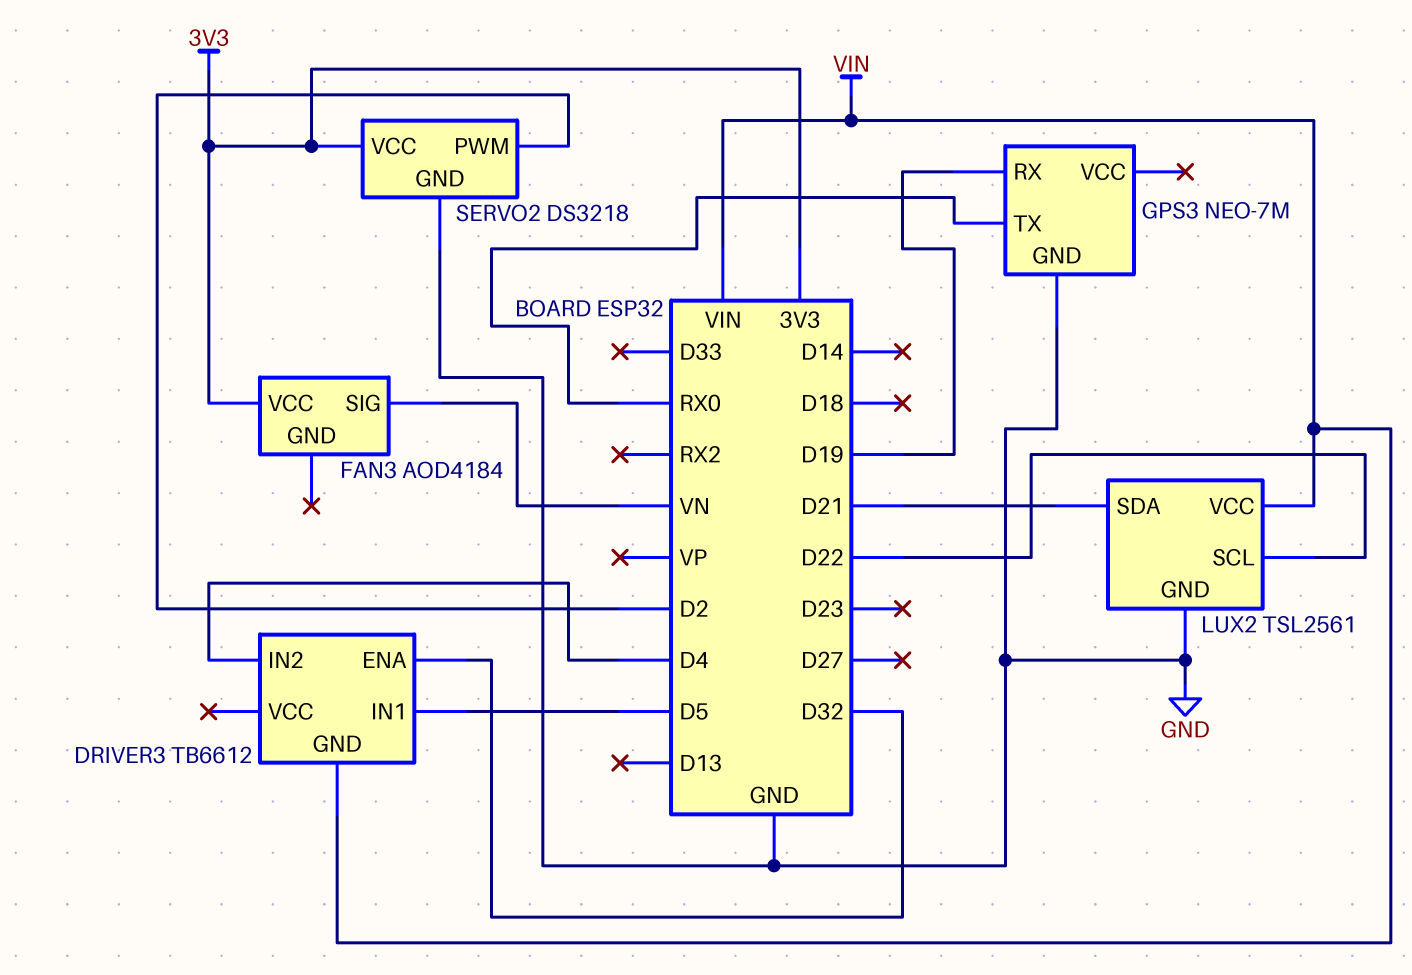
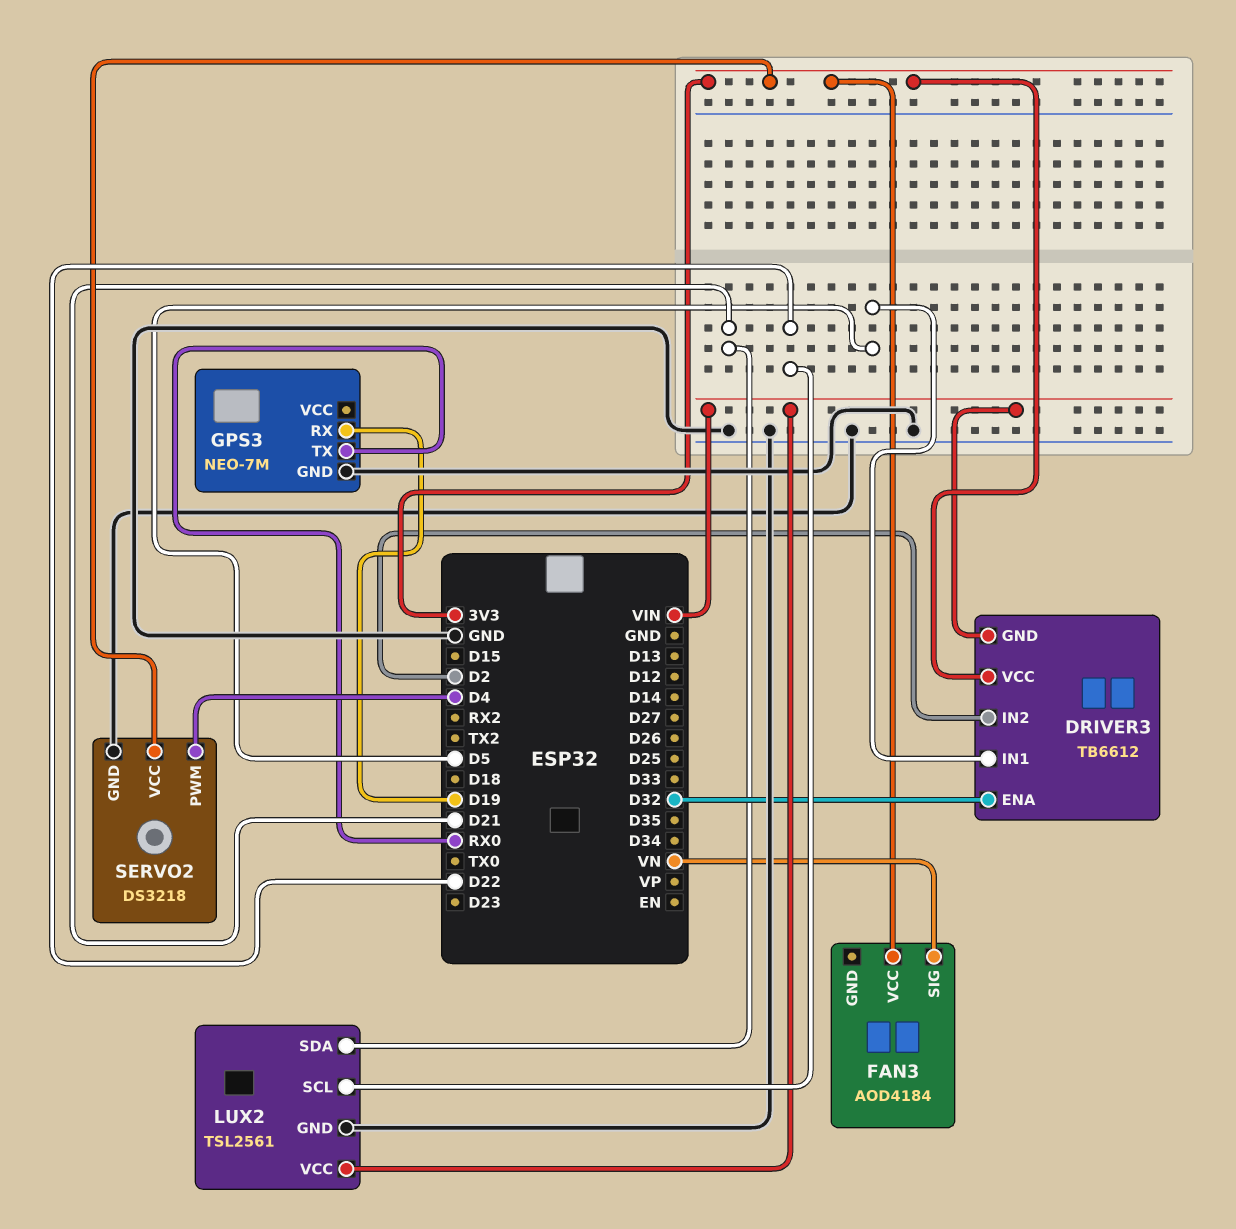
DRIVER3 pin IN2: D4 -> D2
DRIVER3 pin VCC: none -> 3V3
SERVO2 pin PWM: D2 -> D4

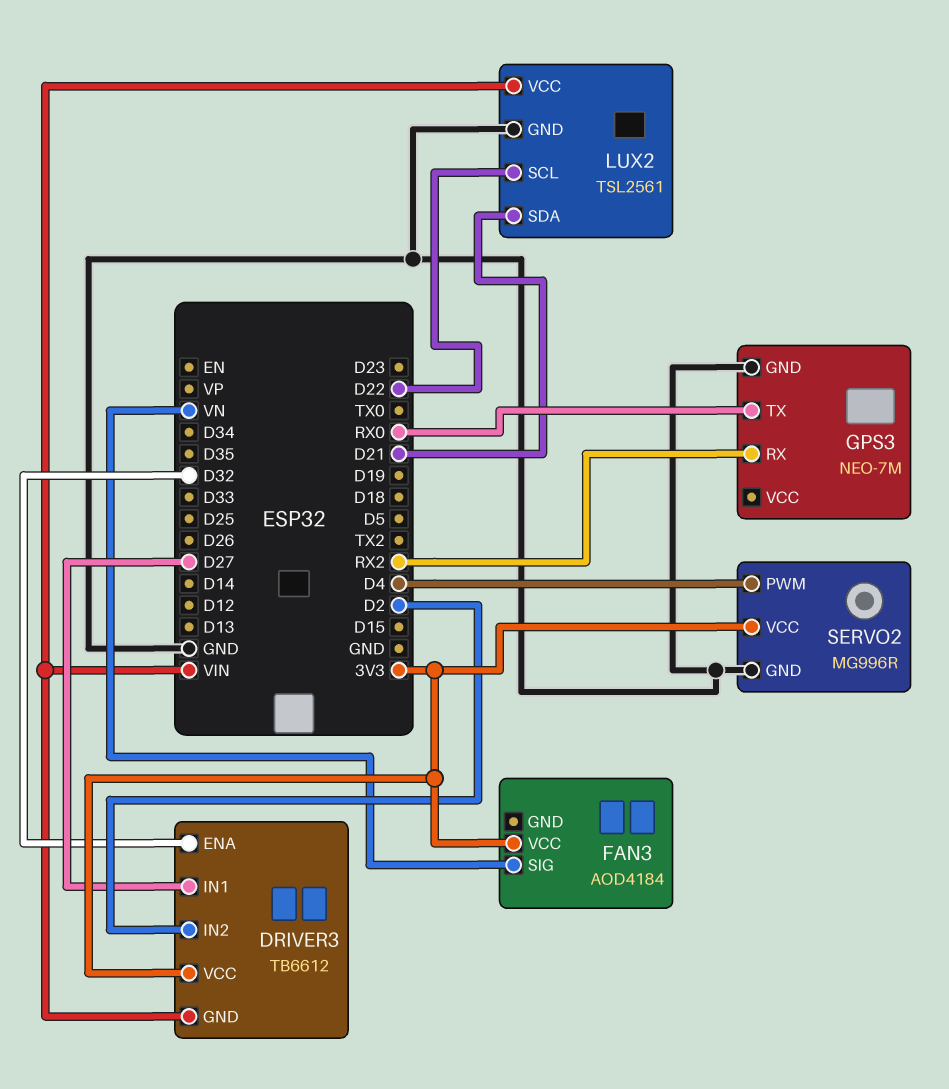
DRIVER3 pin IN1: D5 -> D27
GPS3 pin RX: D19 -> RX2
SERVO2: DS3218 -> MG996R

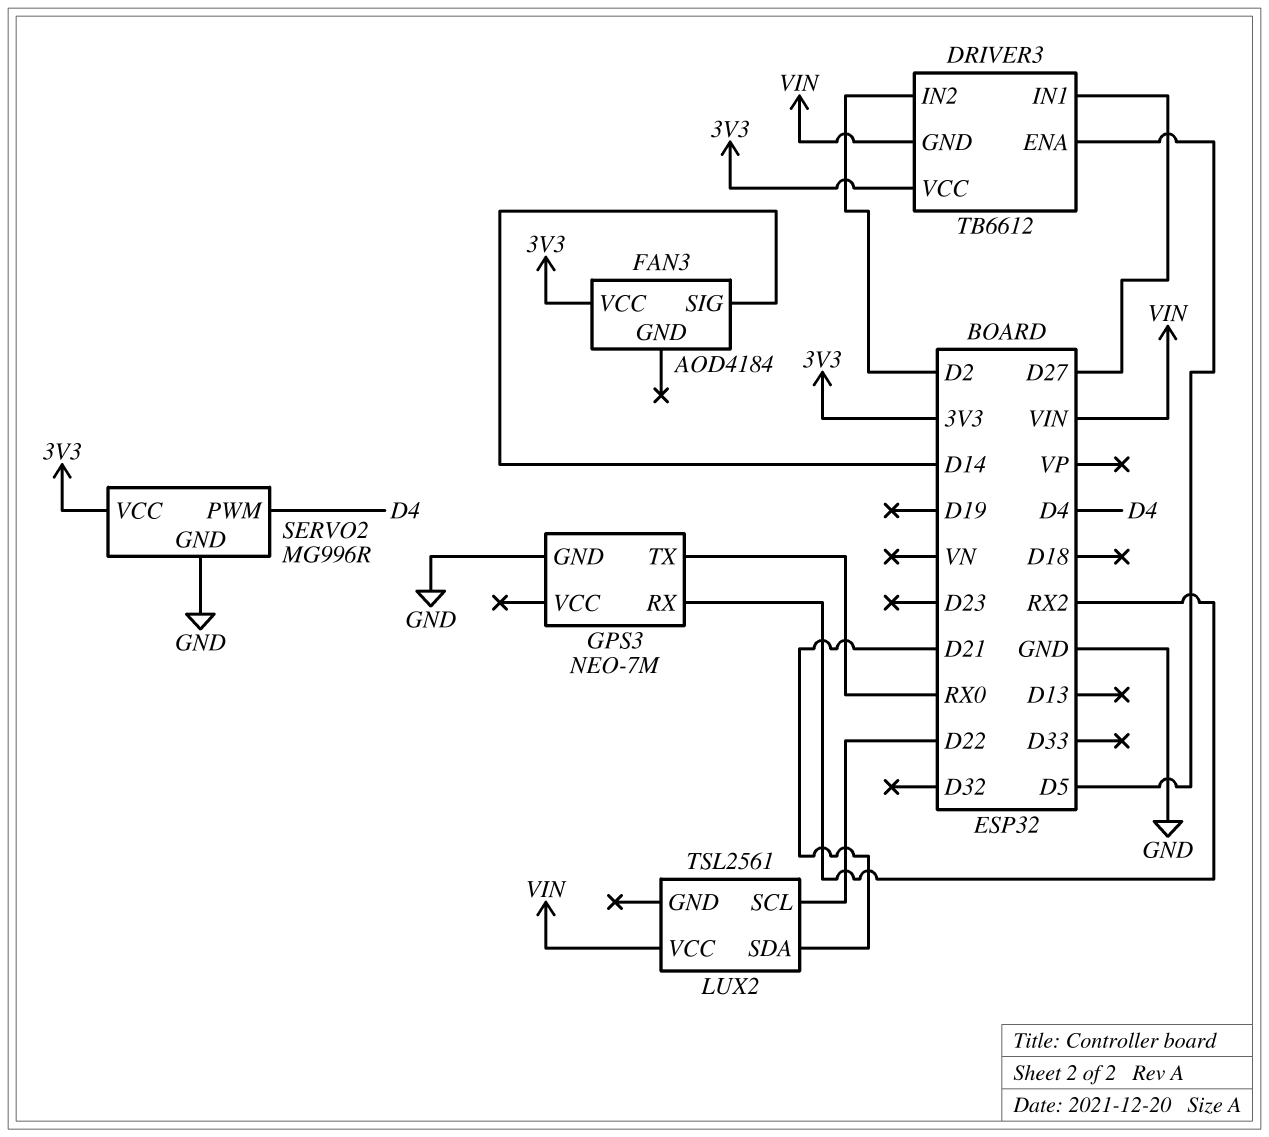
DRIVER3 pin ENA: D32 -> D5
FAN3 pin SIG: VN -> D14
LUX2 pin GND: GND -> none

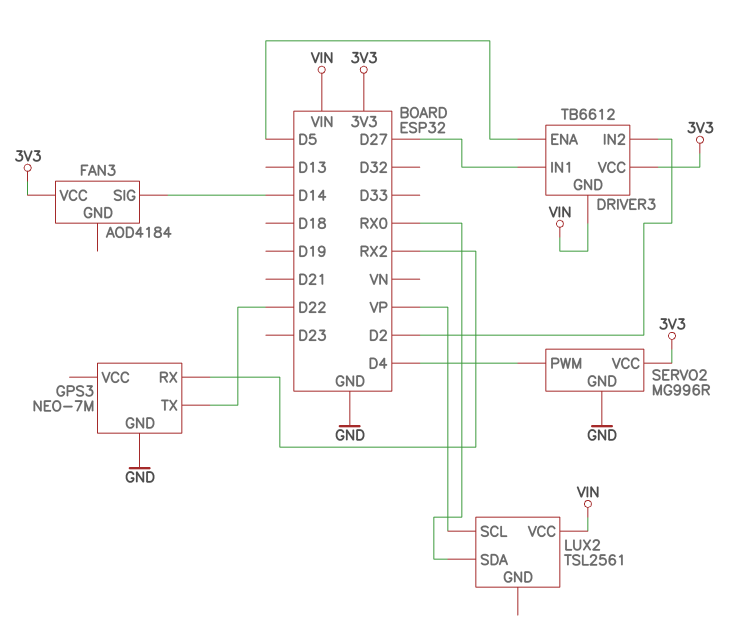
GPS3 pin TX: RX0 -> D22
LUX2 pin SCL: D22 -> VP
LUX2 pin SDA: D21 -> RX0

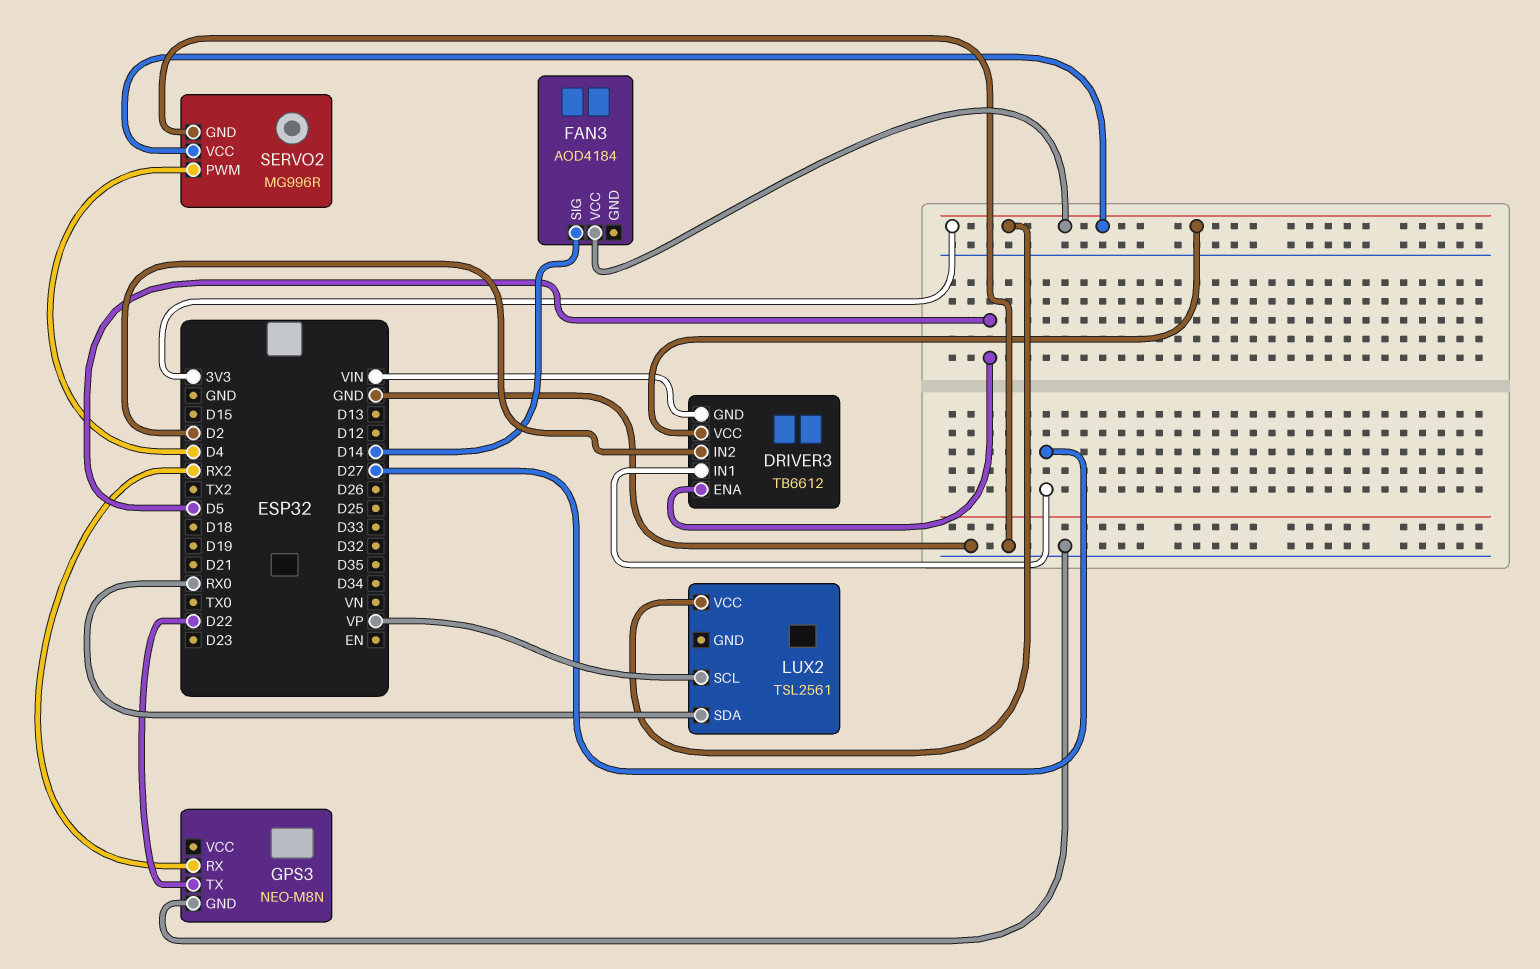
GPS3: NEO-7M -> NEO-M8N
LUX2 pin VCC: VIN -> 3V3

